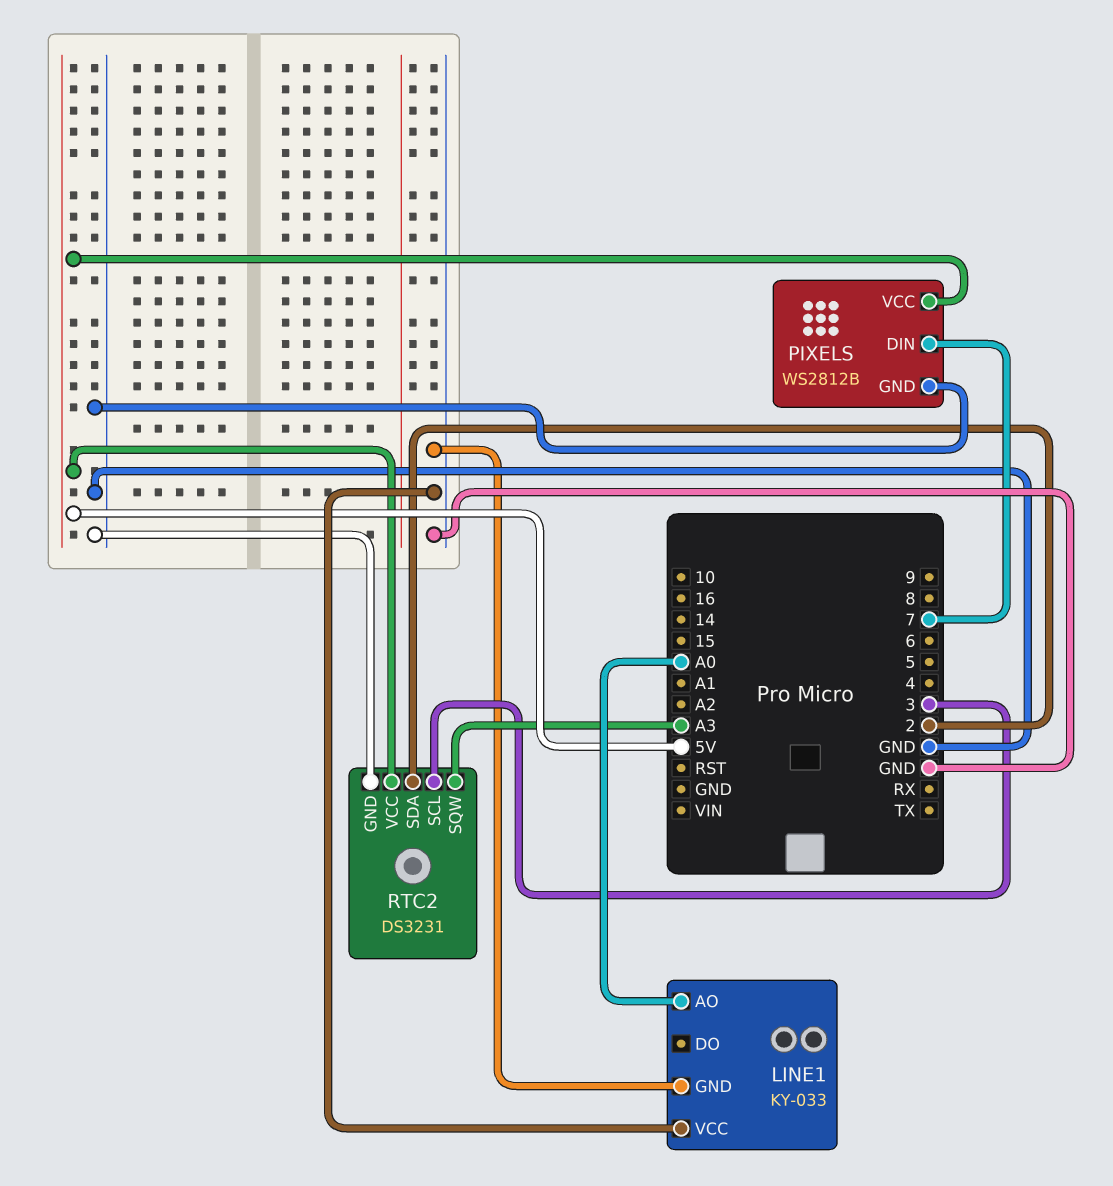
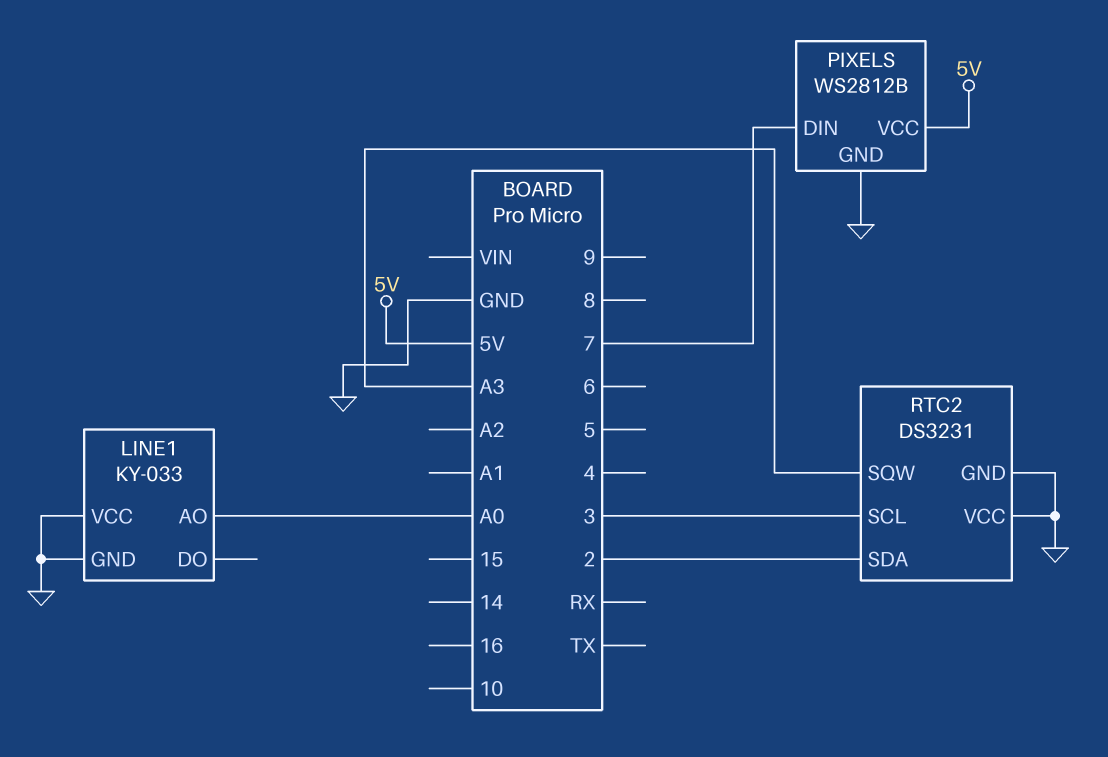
RTC2 pin VCC: 5V -> GND

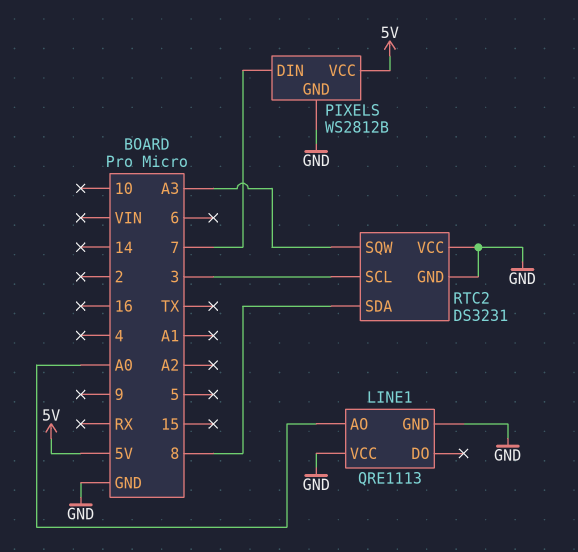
LINE1: KY-033 -> QRE1113
RTC2 pin SDA: 2 -> 8

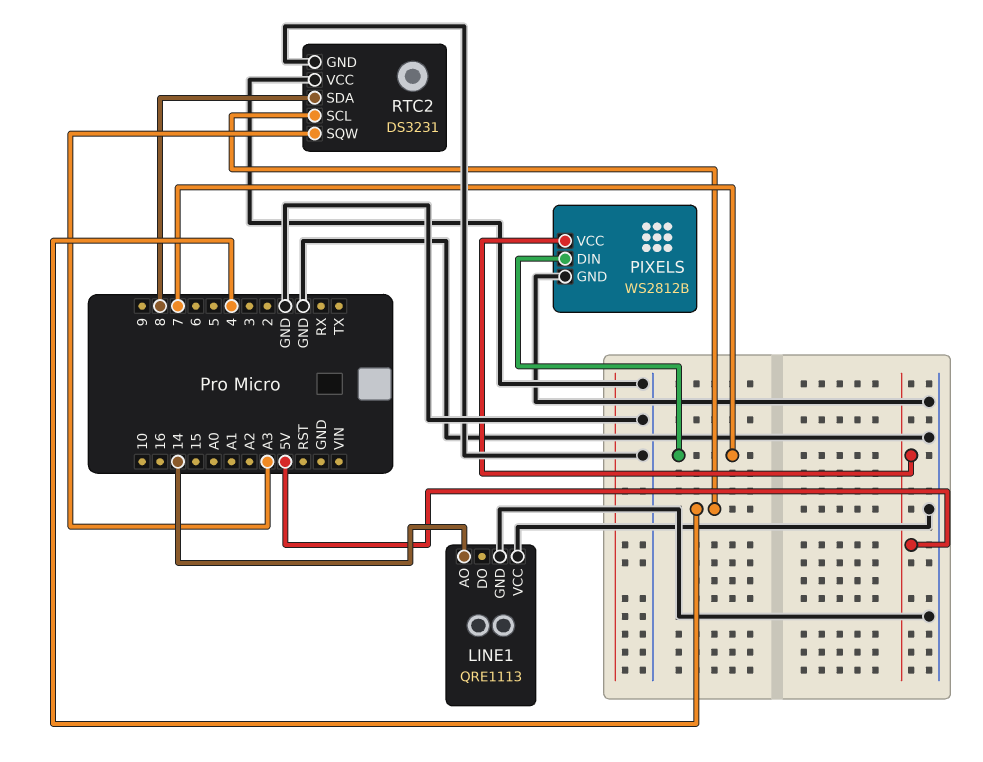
LINE1 pin AO: A0 -> 14
RTC2 pin SCL: 3 -> 4

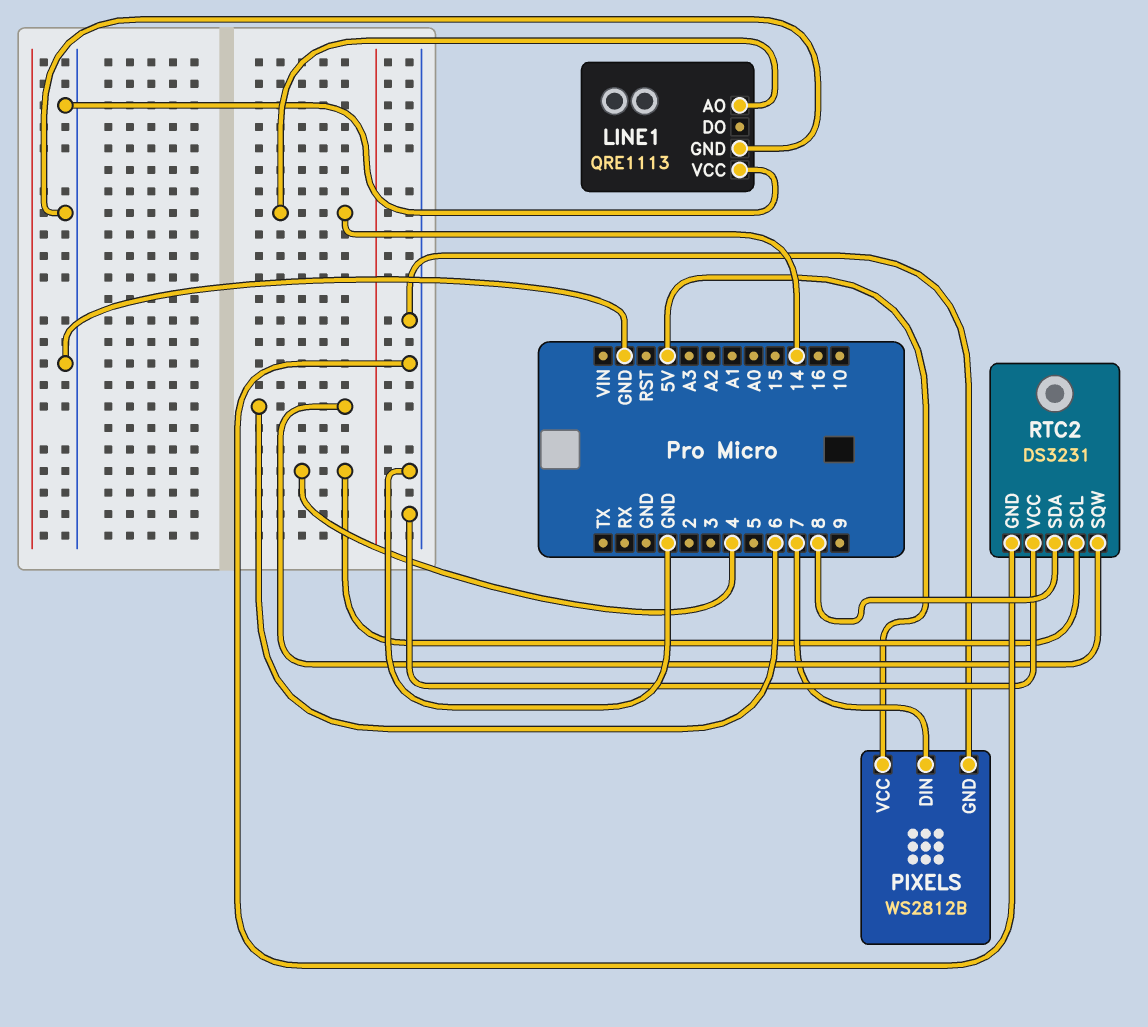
RTC2 pin SQW: A3 -> 6

